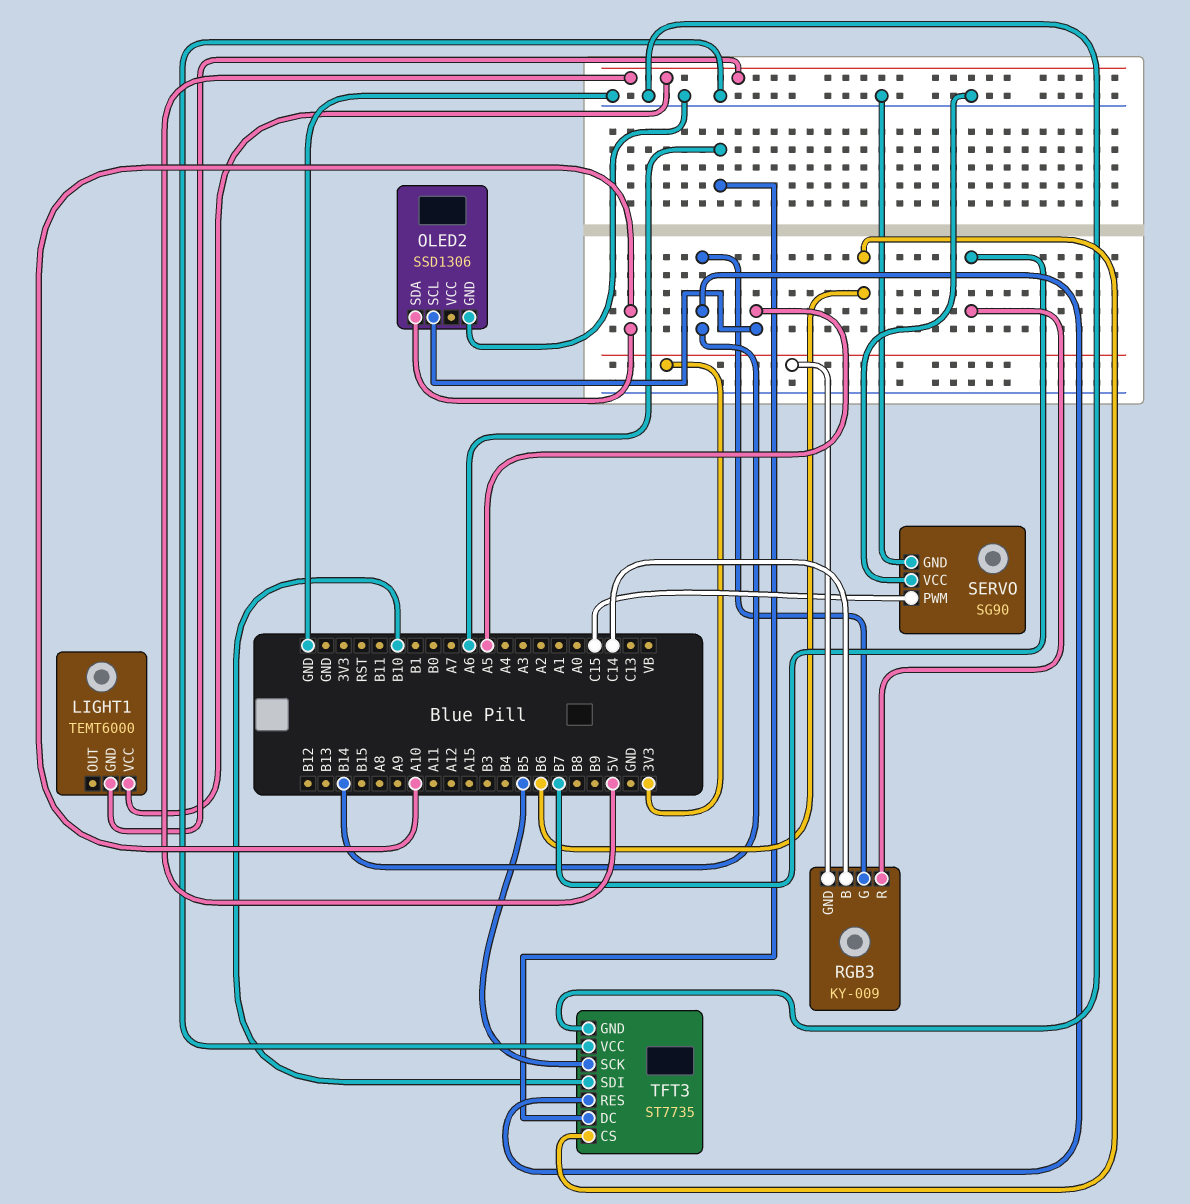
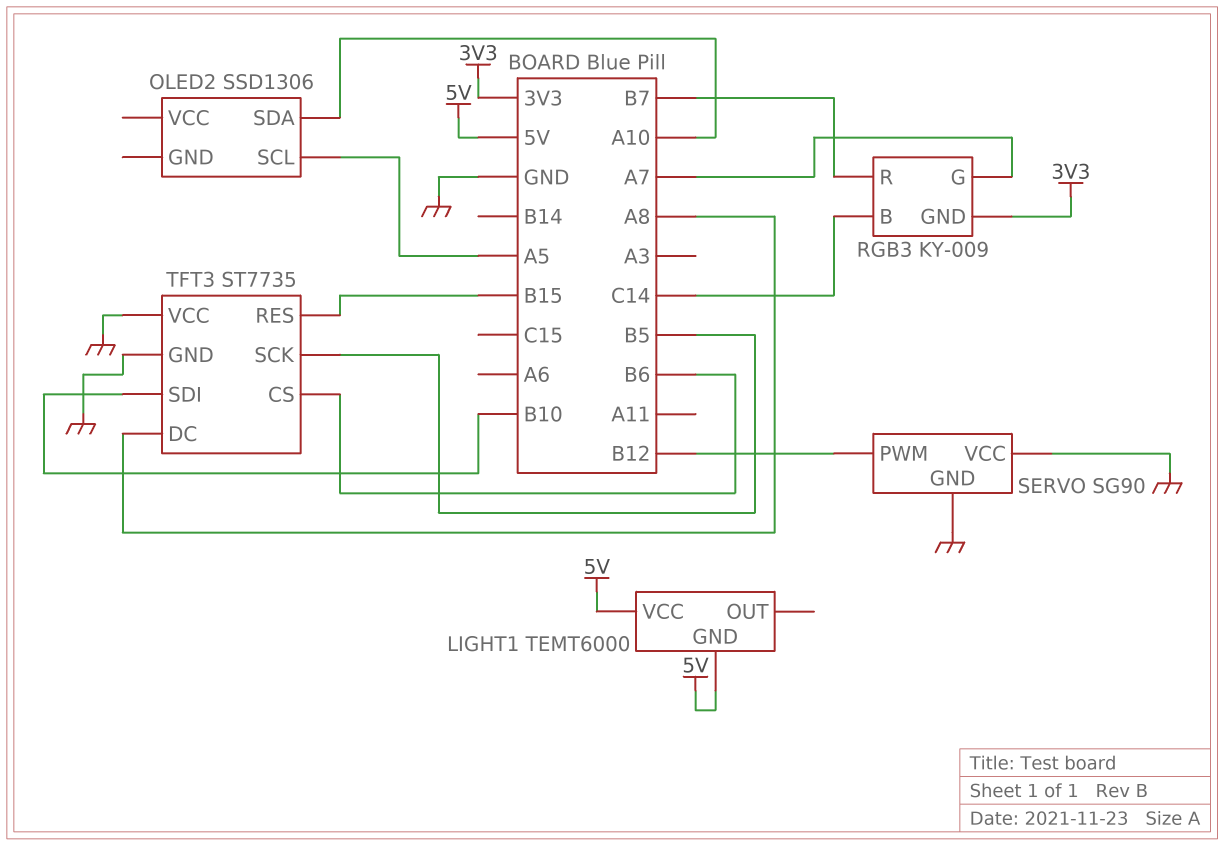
OLED2 pin GND: GND -> none
RGB3 pin G: B14 -> A7
SERVO pin PWM: C15 -> B12
TFT3 pin DC: A6 -> A8
TFT3 pin RES: B14 -> B15

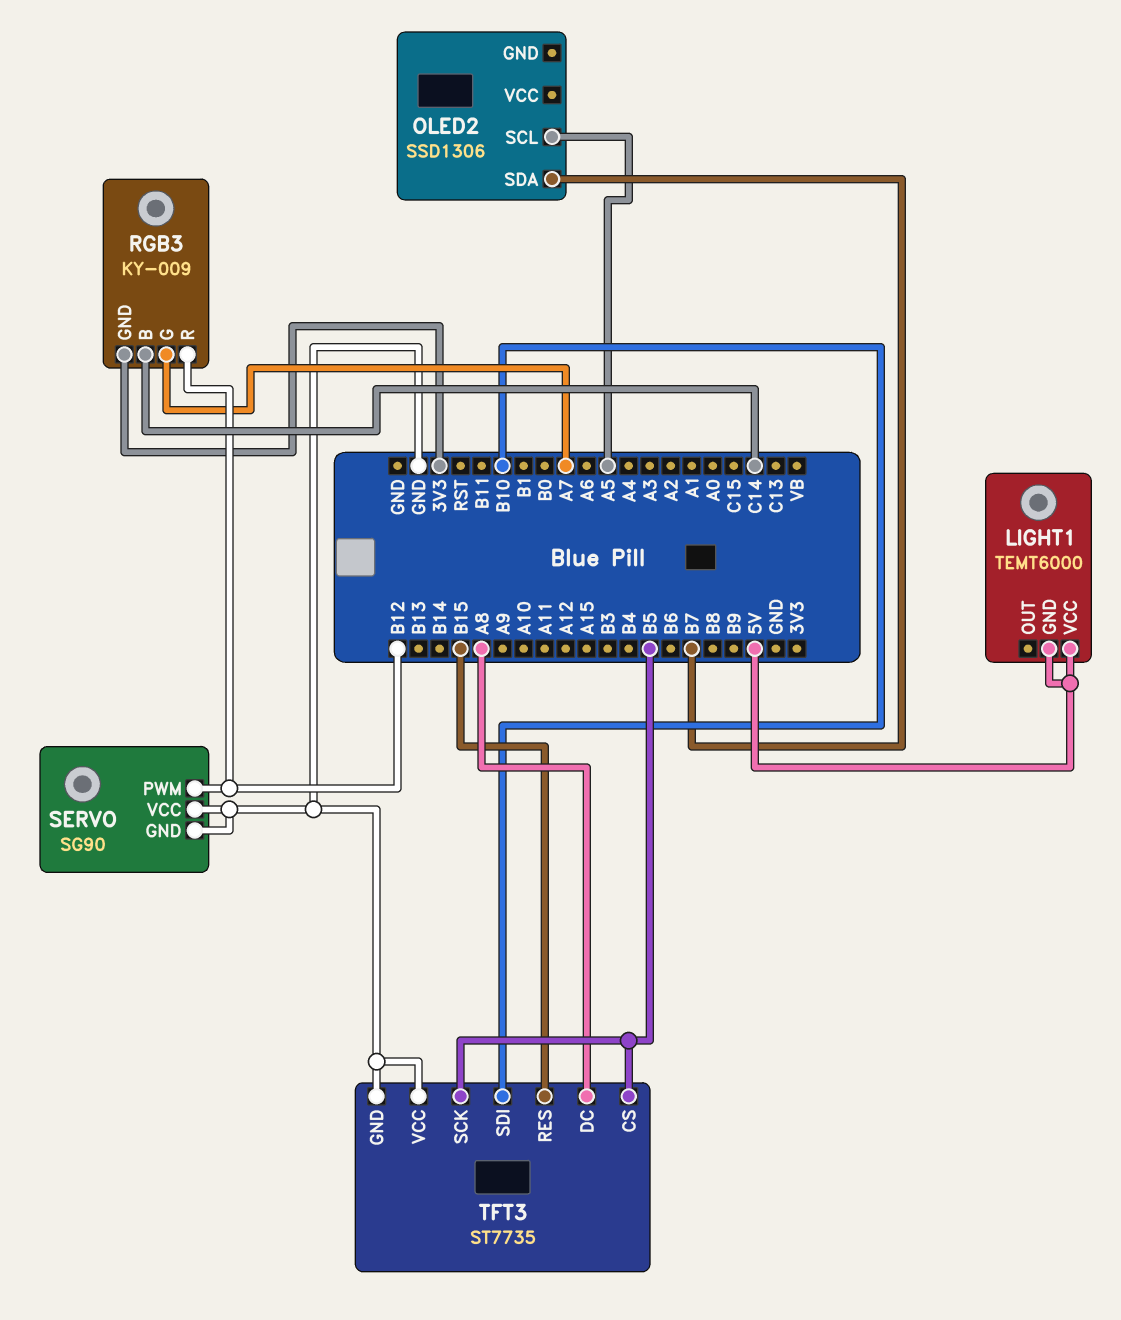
OLED2 pin SDA: A10 -> B7
RGB3 pin R: B7 -> B12
TFT3 pin CS: B6 -> B5

